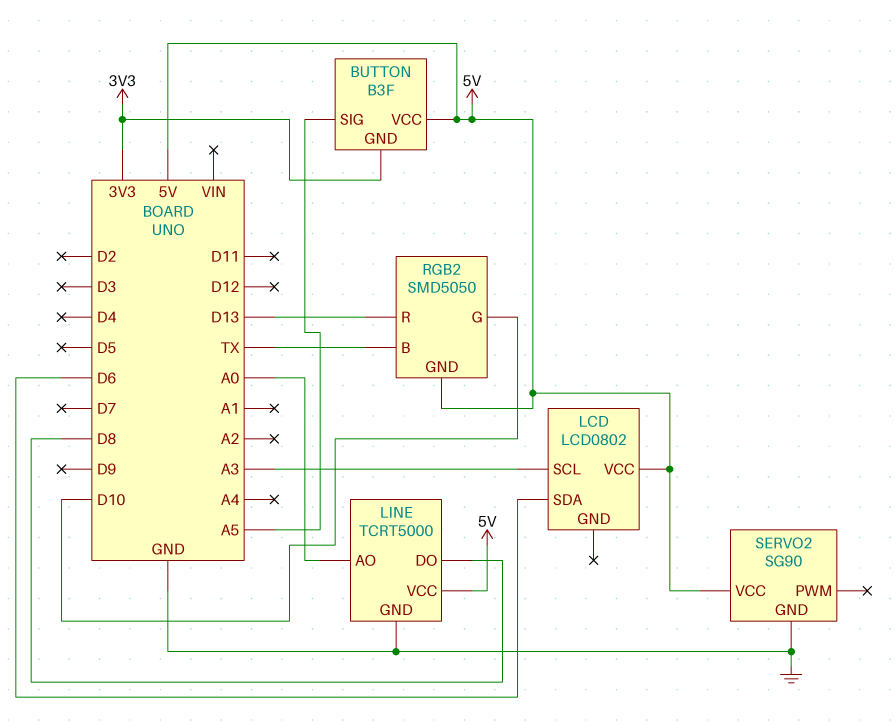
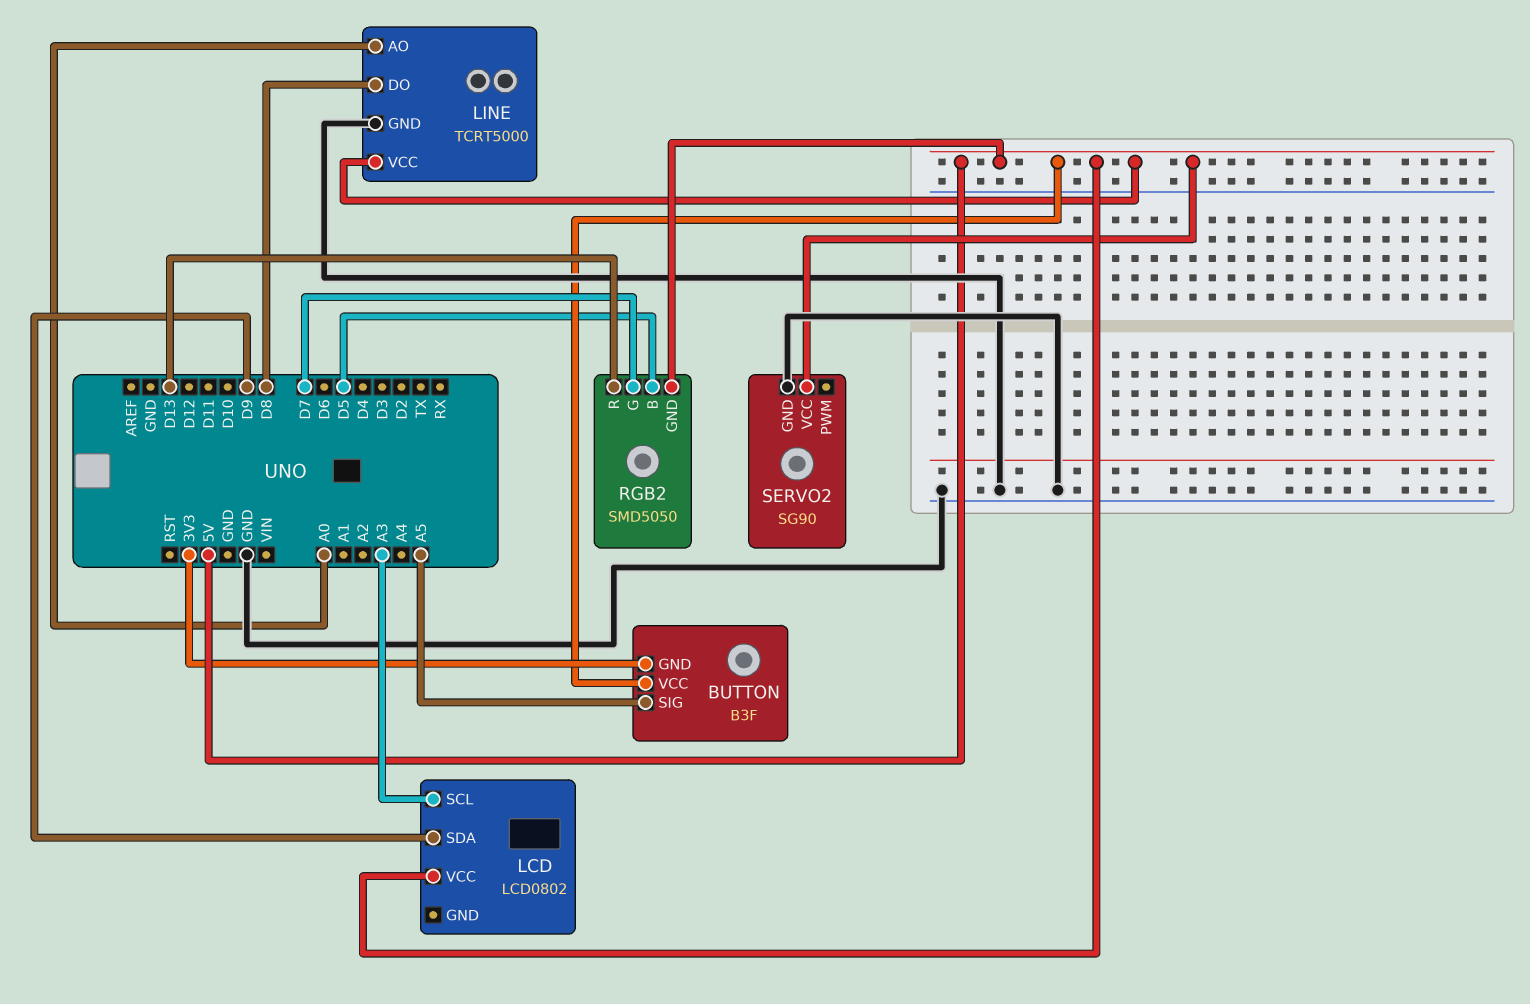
LCD pin SDA: D6 -> D9
RGB2 pin B: TX -> D5
RGB2 pin G: D10 -> D7

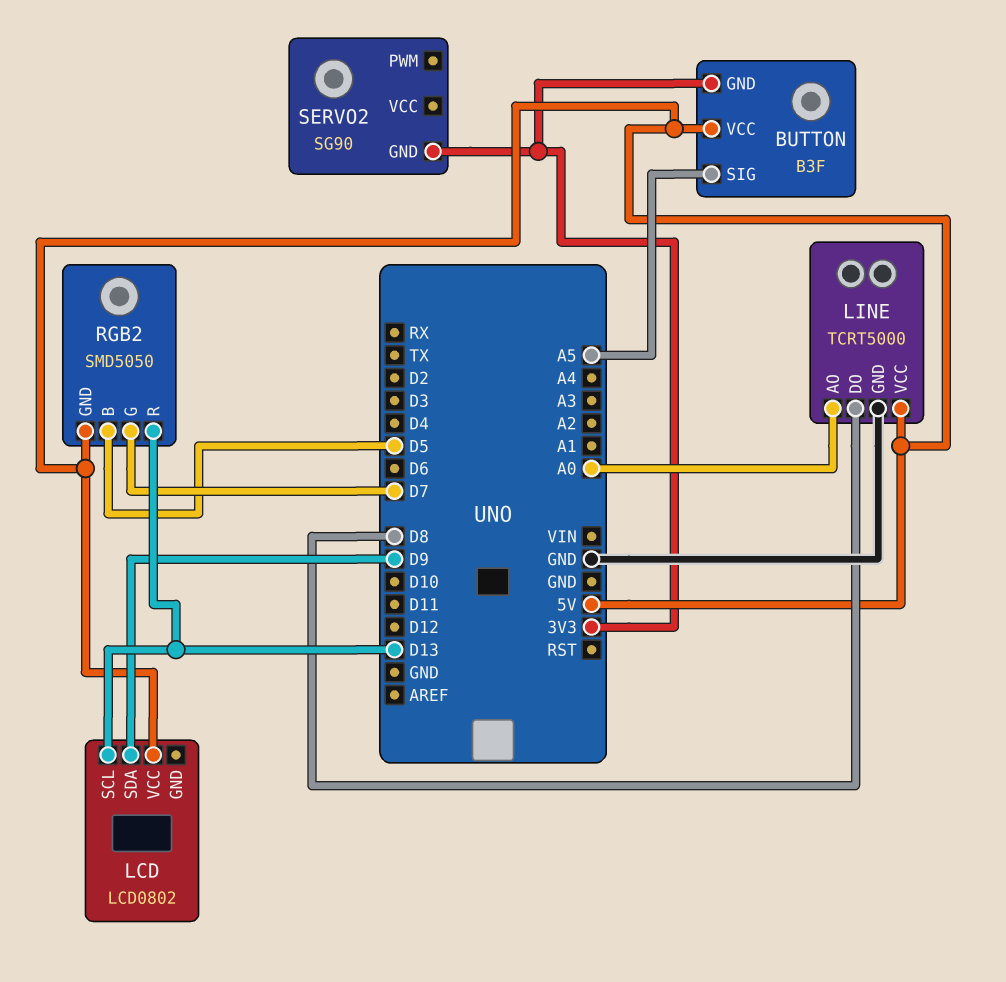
LCD pin SCL: A3 -> D13
SERVO2 pin GND: GND -> 3V3
SERVO2 pin VCC: 5V -> none

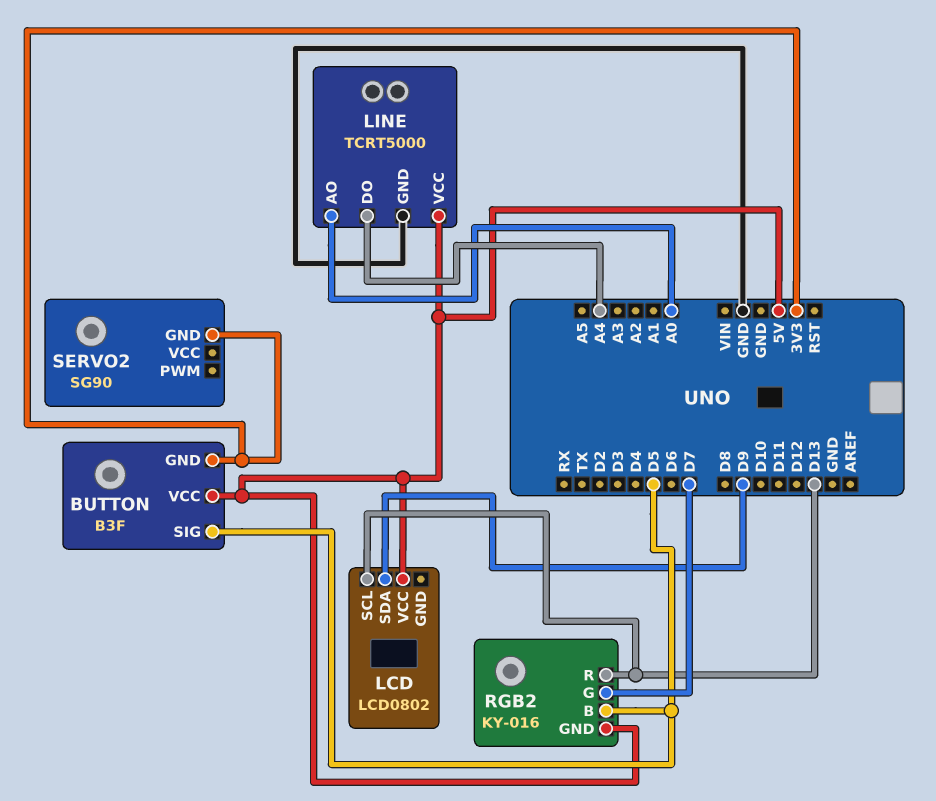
BUTTON pin SIG: A5 -> D5
LINE pin DO: D8 -> A4
RGB2: SMD5050 -> KY-016

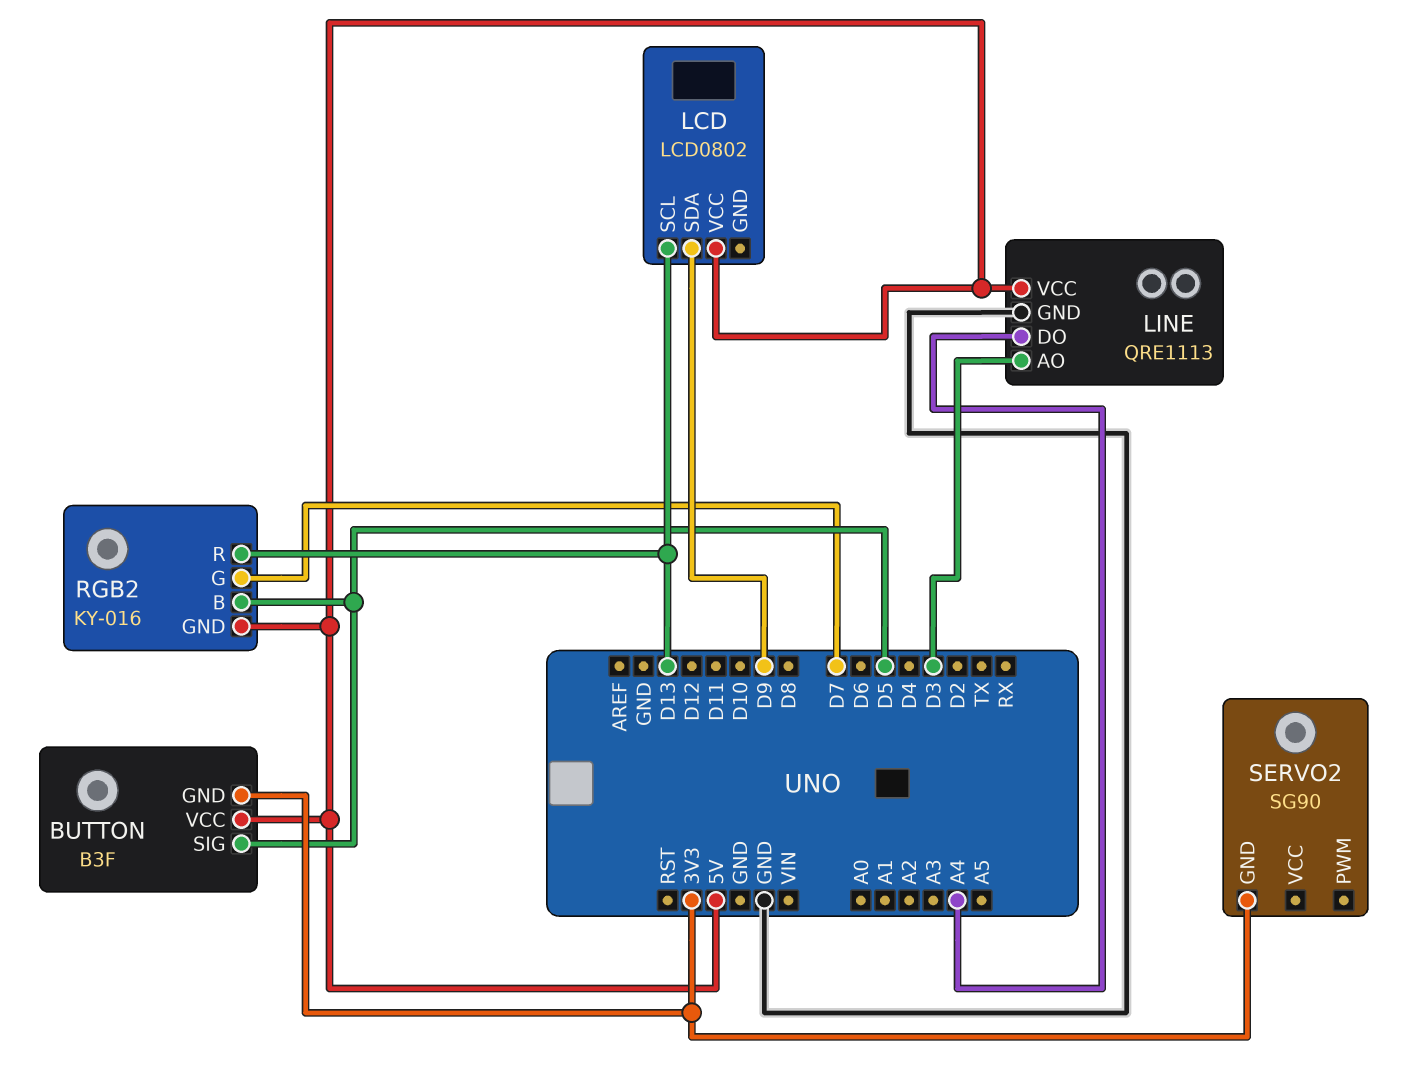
LINE: TCRT5000 -> QRE1113
LINE pin AO: A0 -> D3

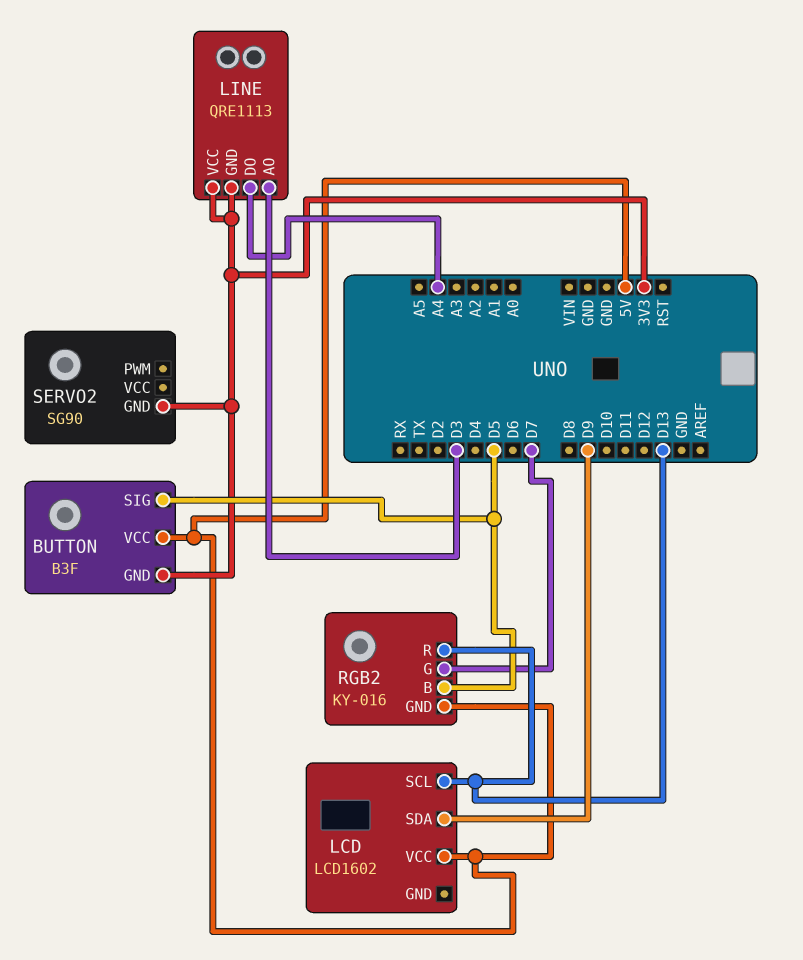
LCD: LCD0802 -> LCD1602
LINE pin GND: GND -> 3V3
LINE pin VCC: 5V -> 3V3

